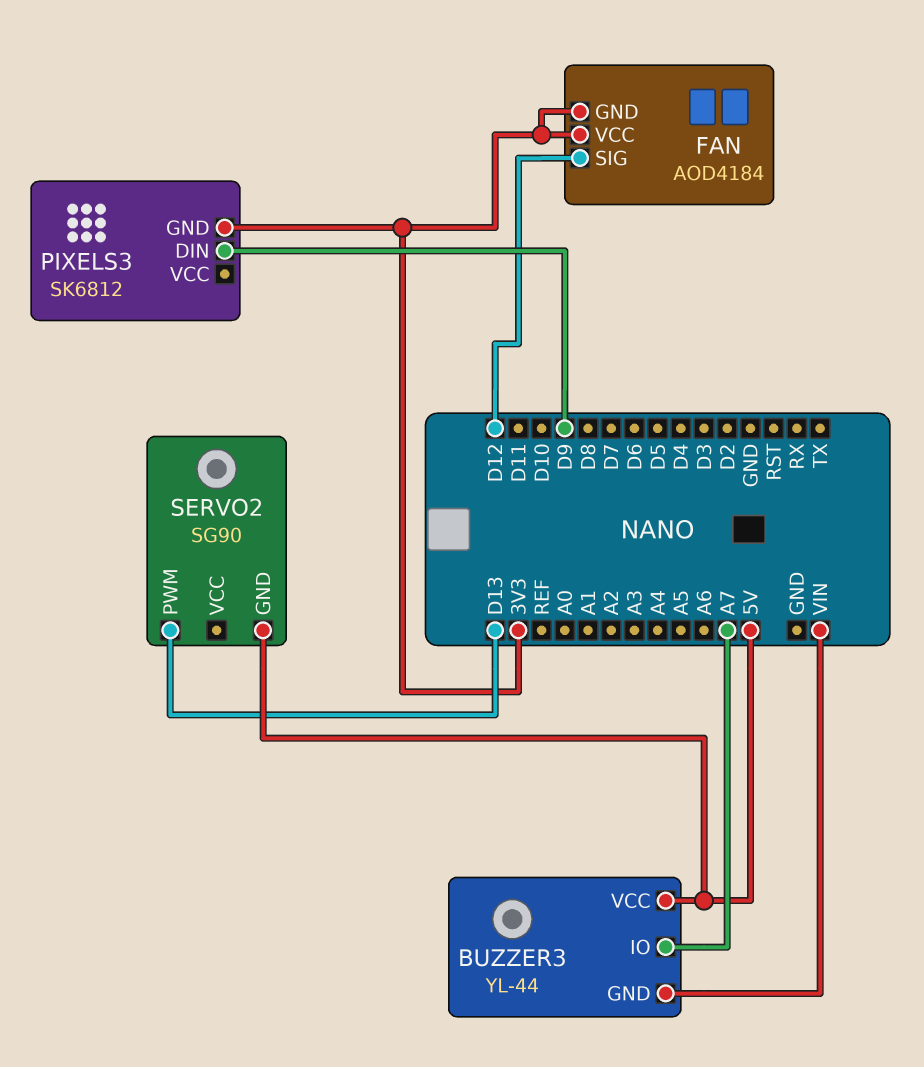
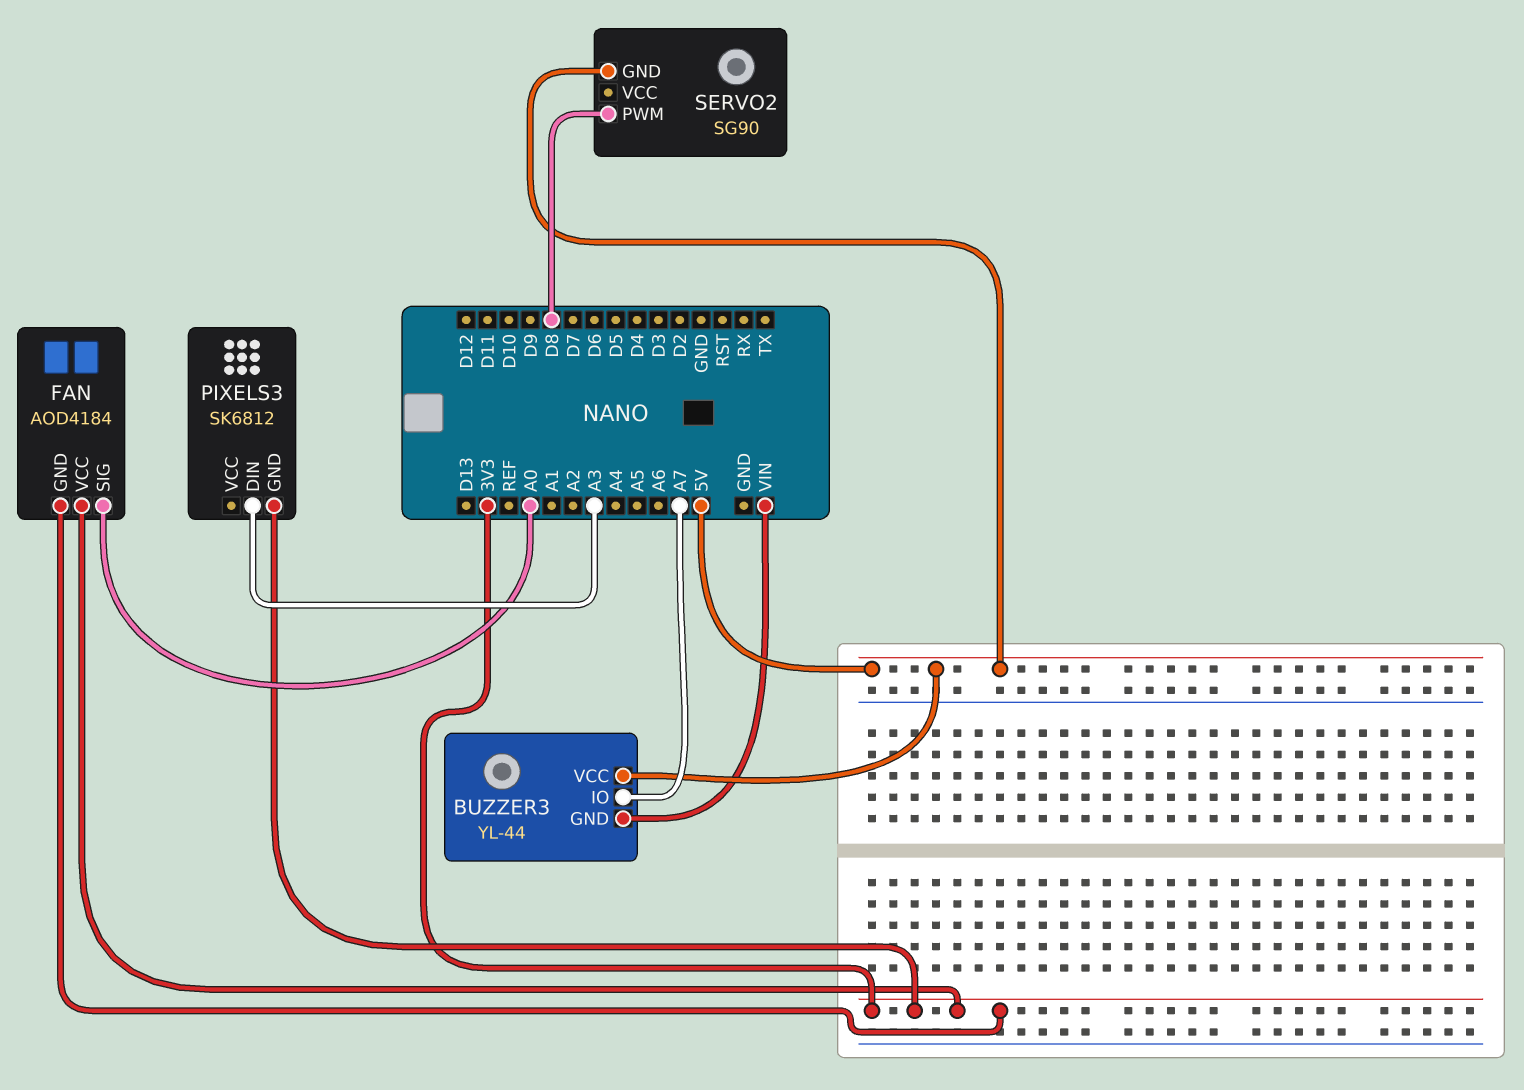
FAN pin SIG: D12 -> A0
PIXELS3 pin DIN: D9 -> A3
SERVO2 pin PWM: D13 -> D8

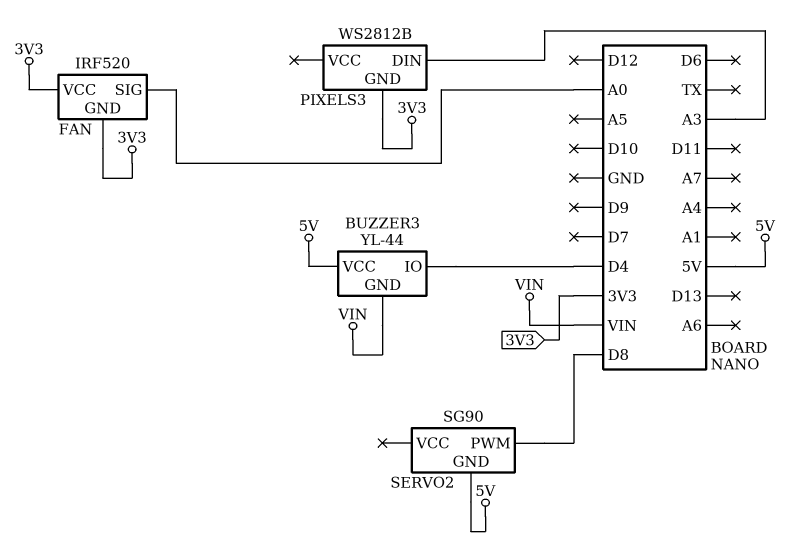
BUZZER3 pin IO: A7 -> D4
FAN: AOD4184 -> IRF520
PIXELS3: SK6812 -> WS2812B

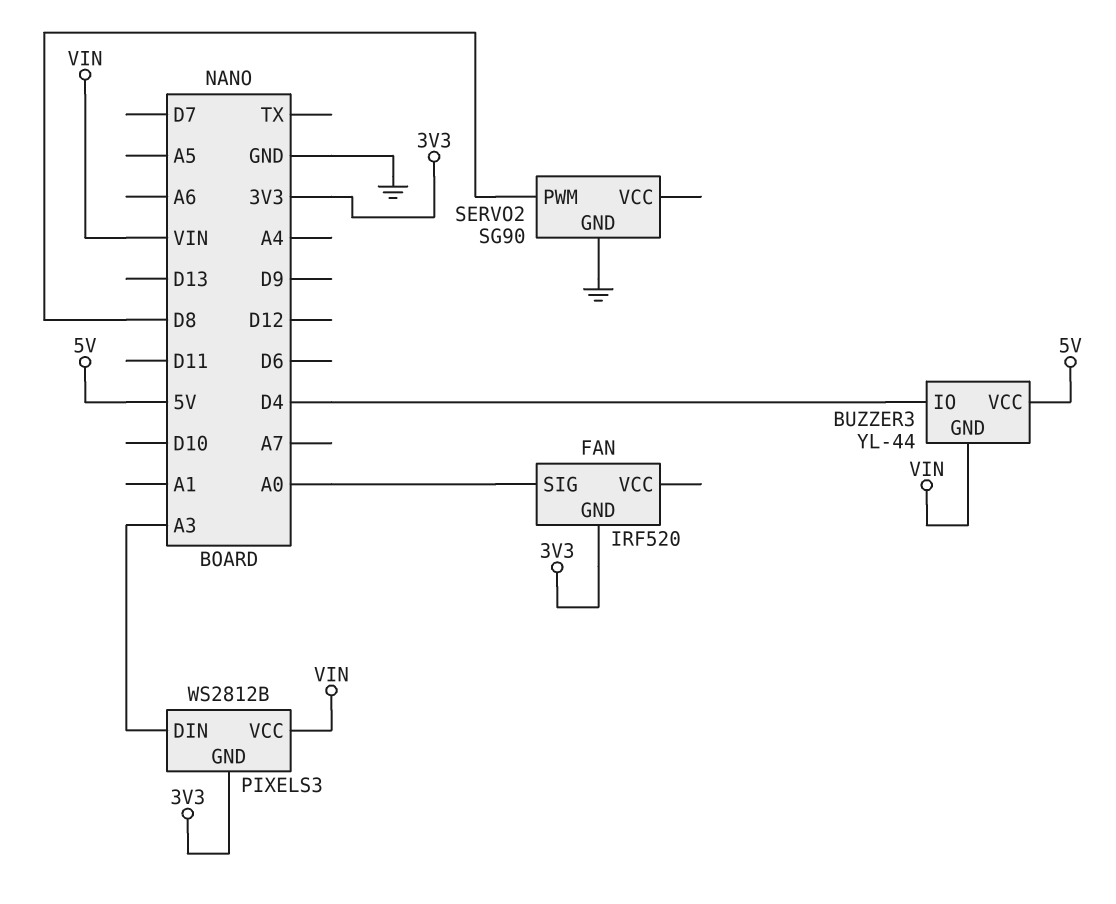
FAN pin VCC: 3V3 -> none
PIXELS3 pin VCC: none -> VIN
SERVO2 pin GND: 5V -> GND

